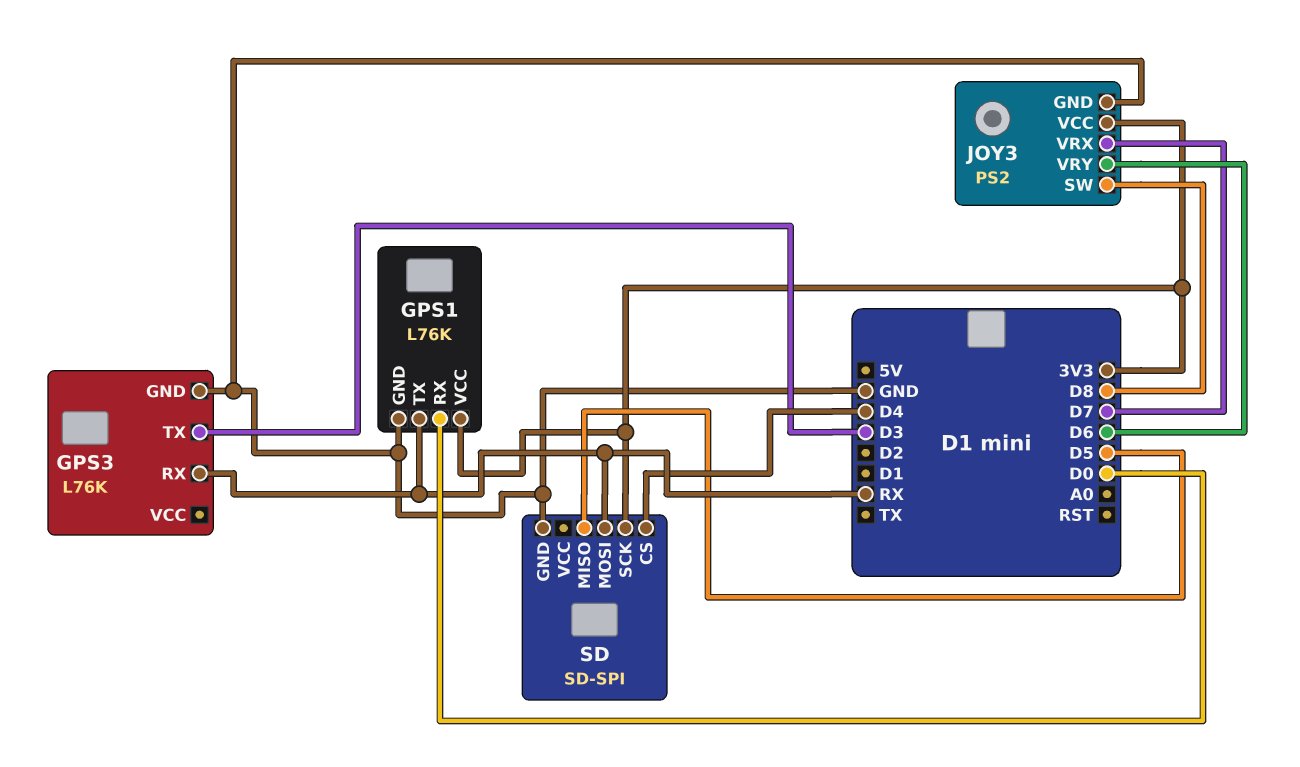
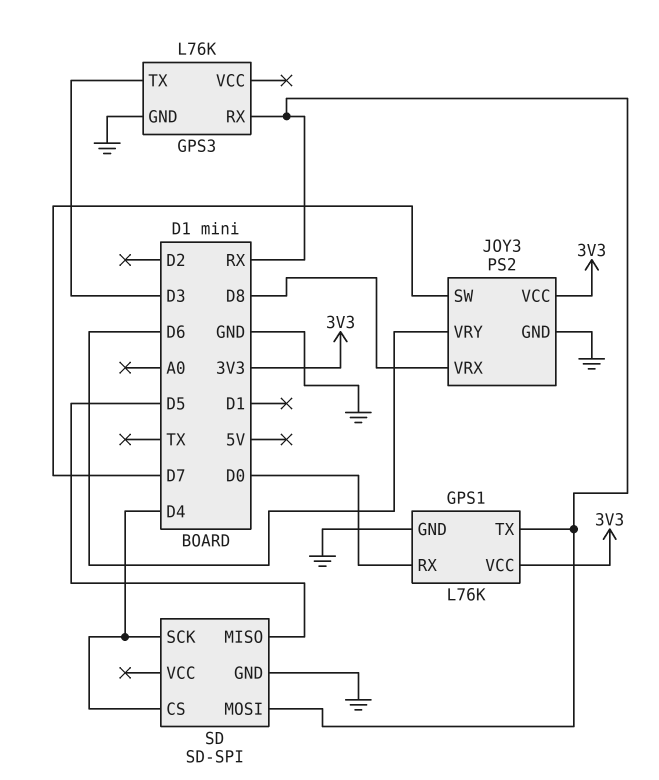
JOY3 pin SW: D8 -> D7
JOY3 pin VRX: D7 -> D8
SD pin SCK: 3V3 -> D4

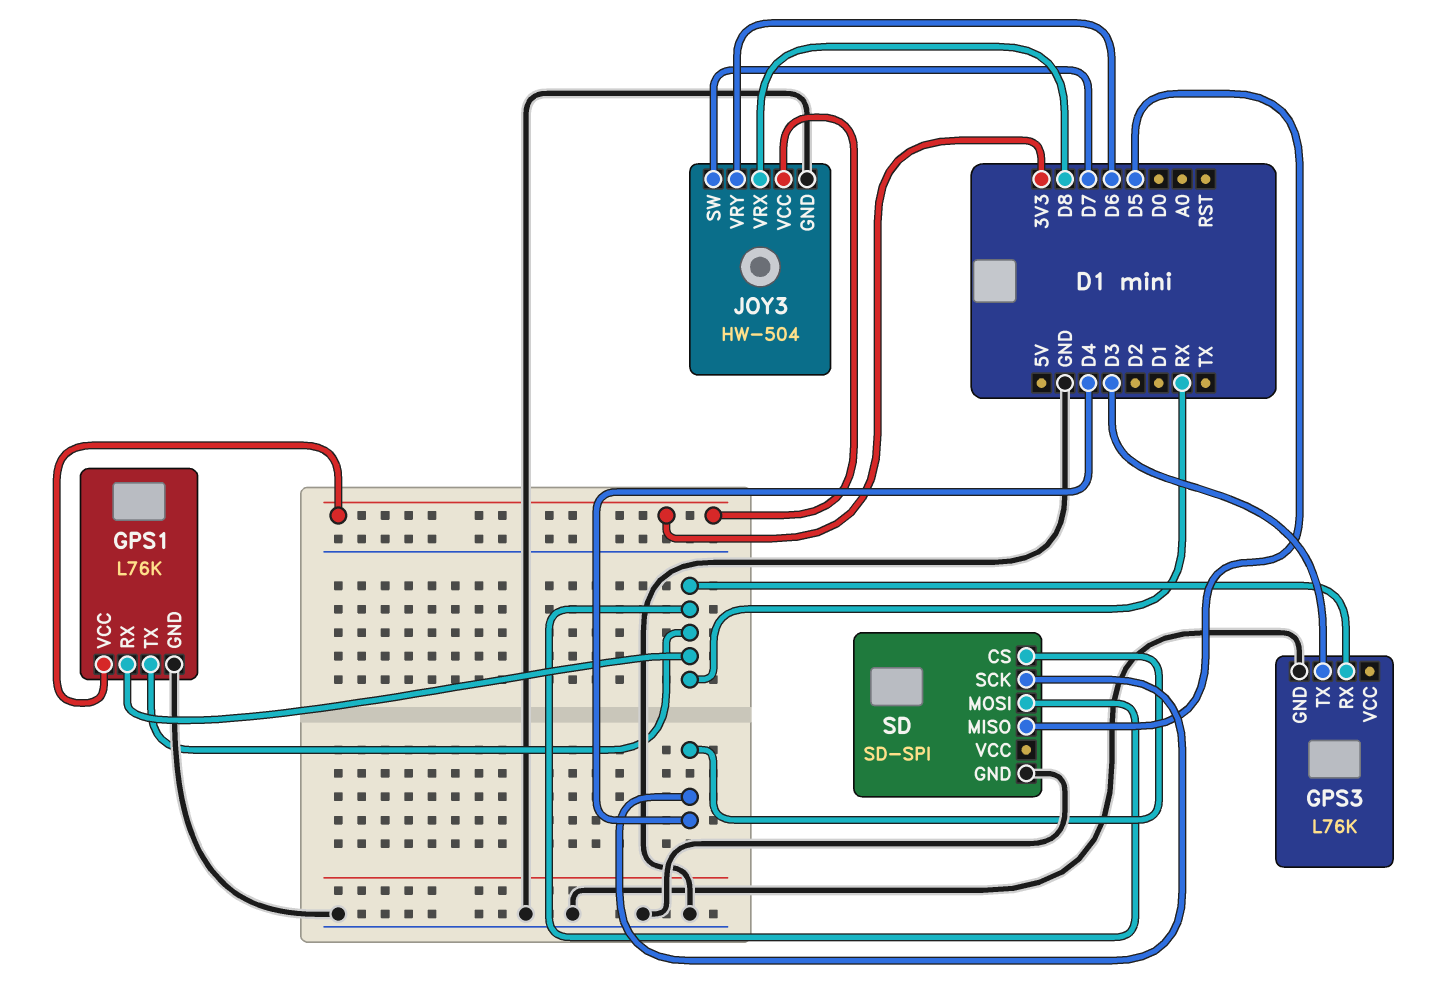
GPS1 pin RX: D0 -> RX
JOY3: PS2 -> HW-504

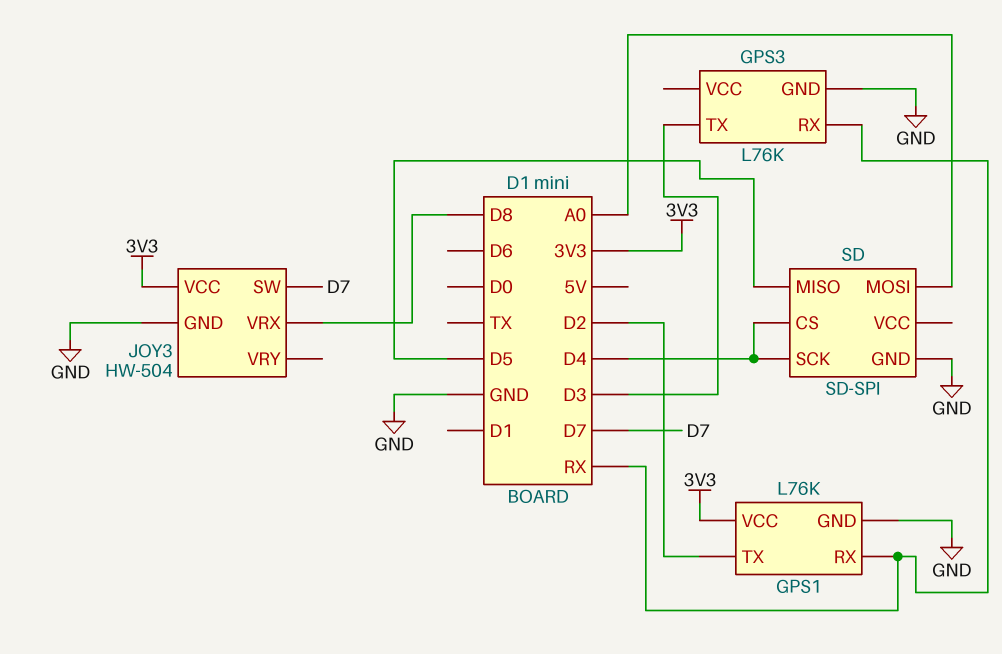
GPS1 pin TX: RX -> D2
JOY3 pin VRY: D6 -> none
SD pin MOSI: RX -> A0

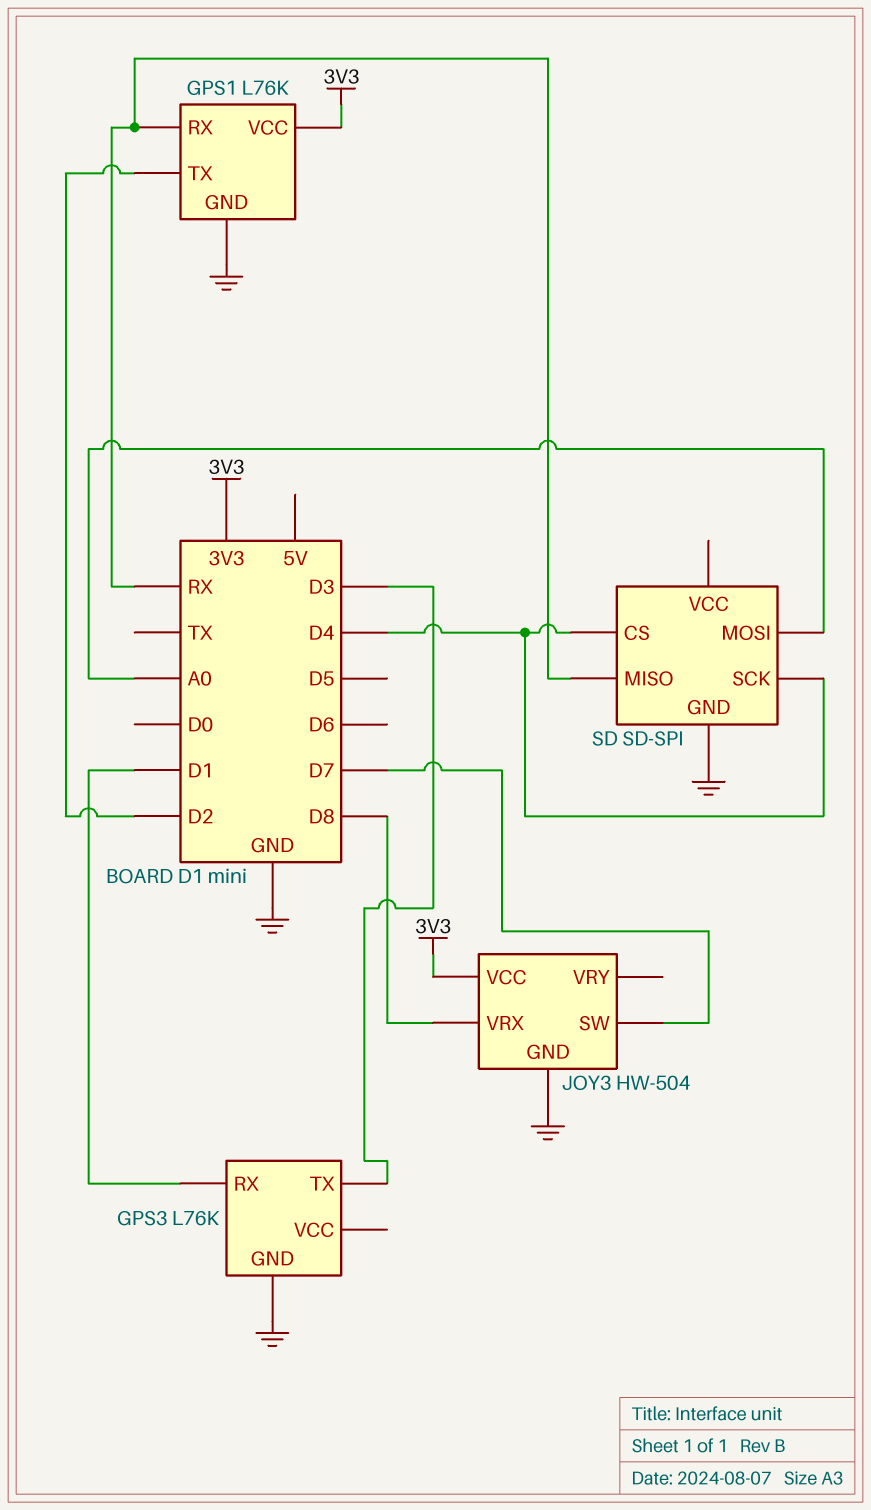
GPS3 pin RX: RX -> D1
SD pin MISO: D5 -> RX

